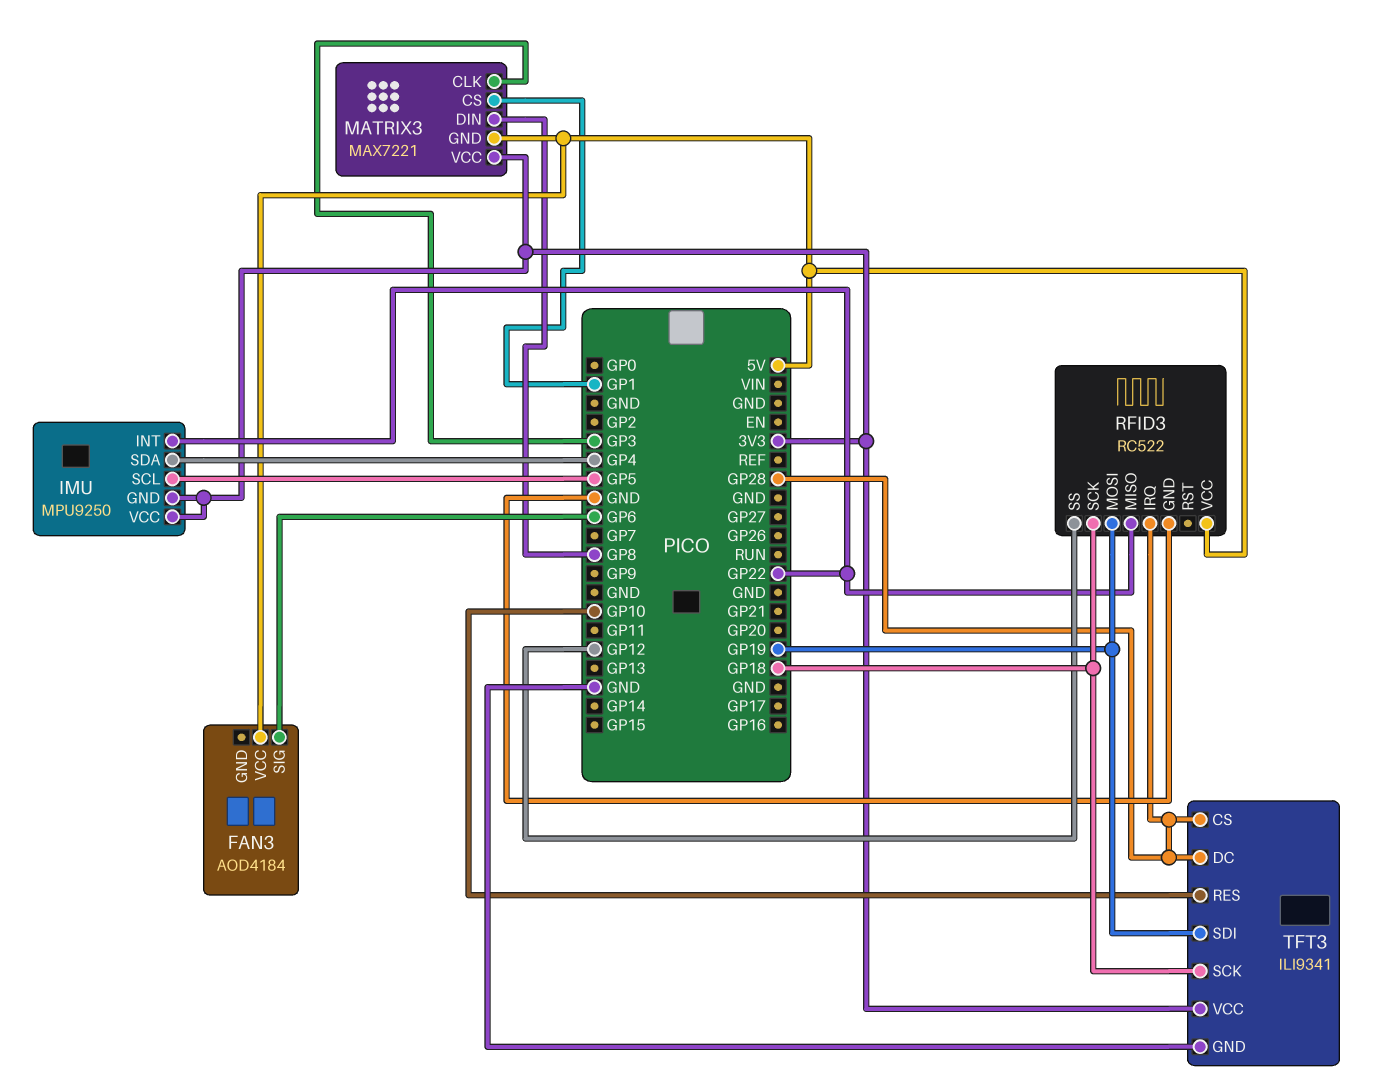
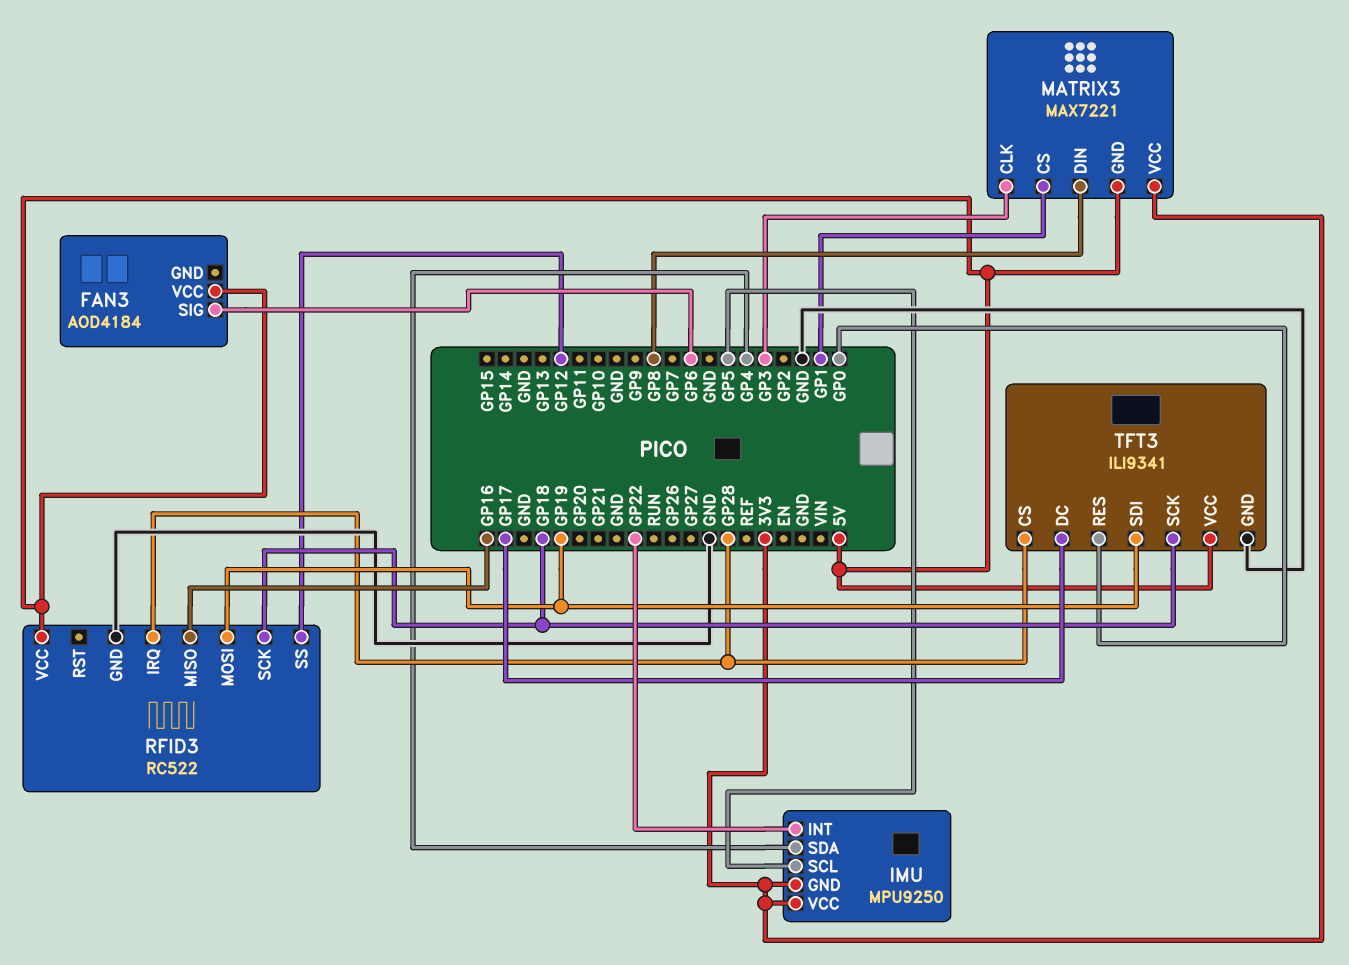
RFID3 pin MISO: GP22 -> GP16
TFT3 pin DC: GP28 -> GP17
TFT3 pin RES: GP10 -> GP0
TFT3 pin VCC: 3V3 -> 5V

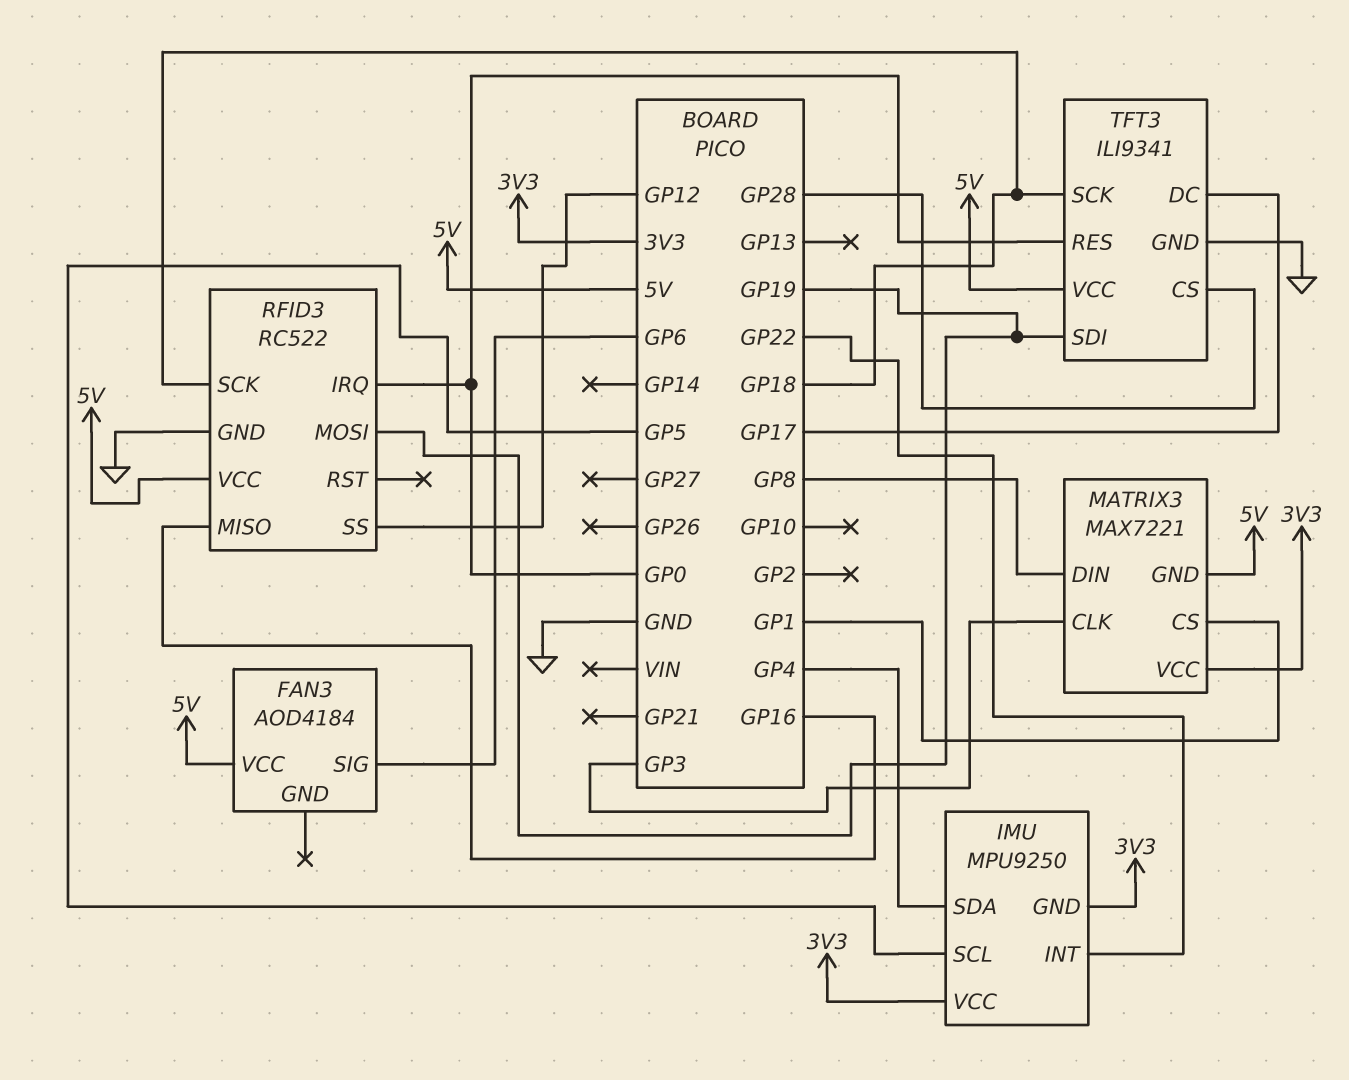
RFID3 pin IRQ: GP28 -> GP0

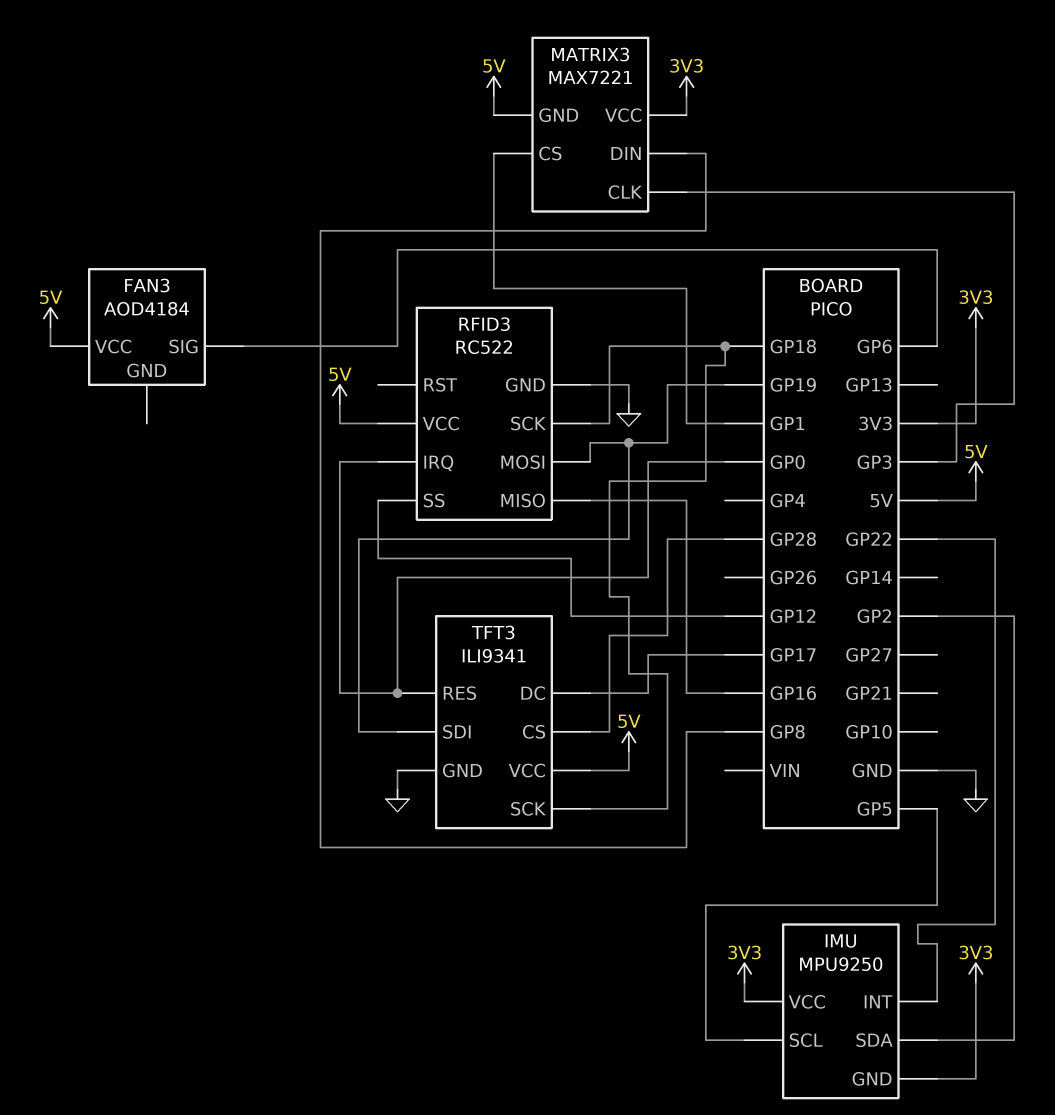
IMU pin SDA: GP4 -> GP2

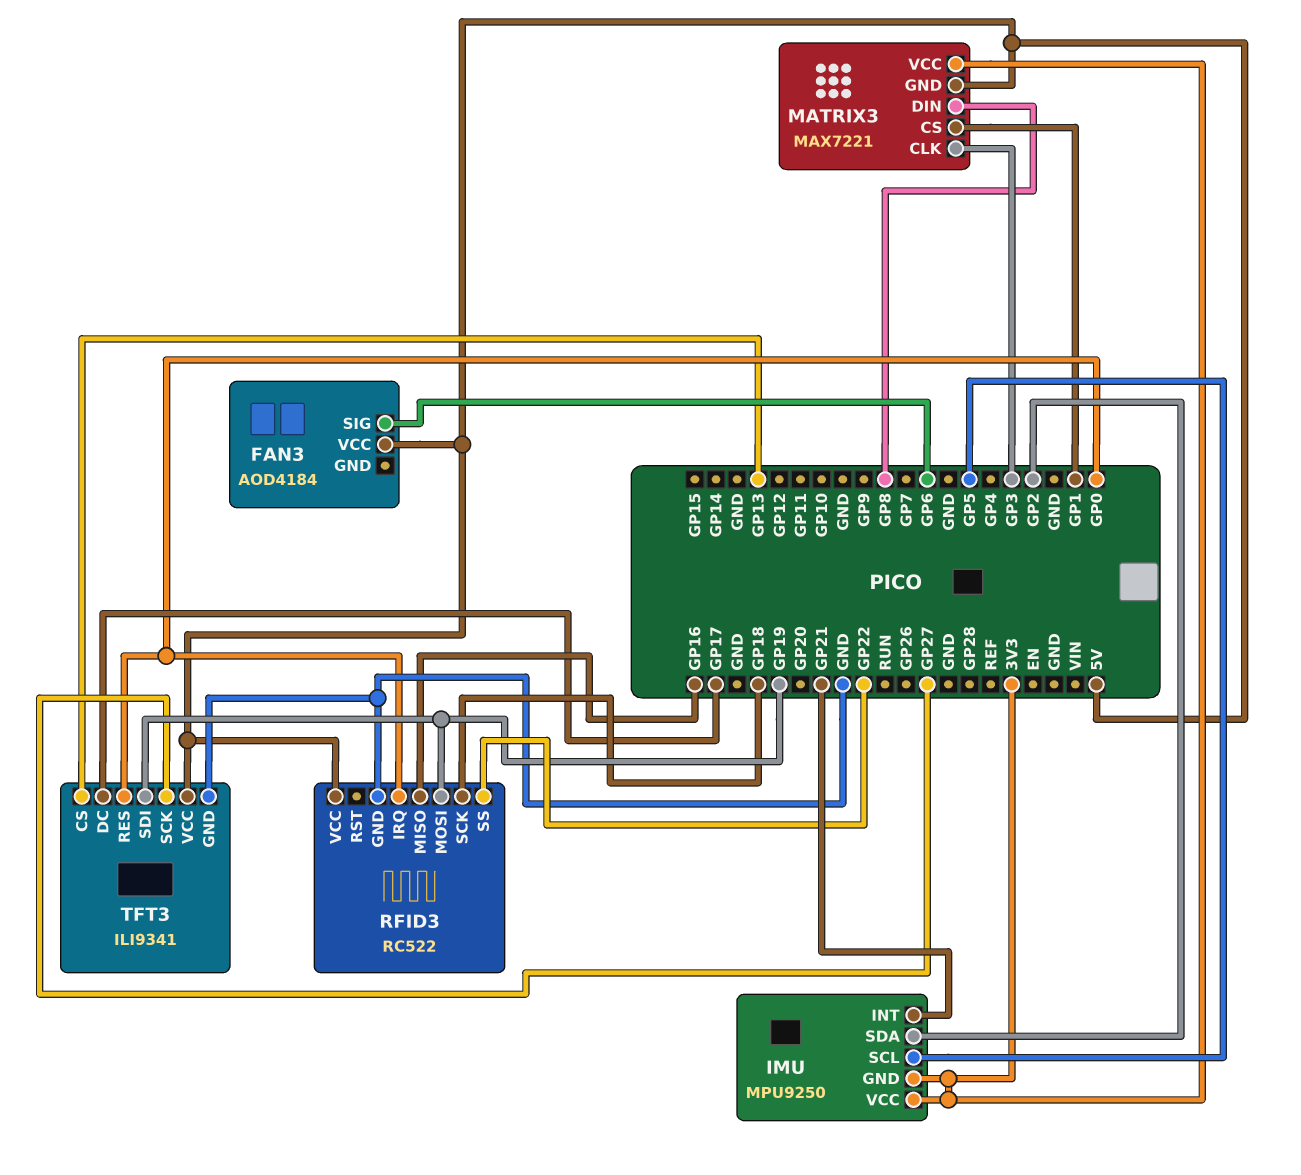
IMU pin INT: GP22 -> GP21
RFID3 pin SS: GP12 -> GP22
TFT3 pin CS: GP28 -> GP13
TFT3 pin SCK: GP18 -> GP27

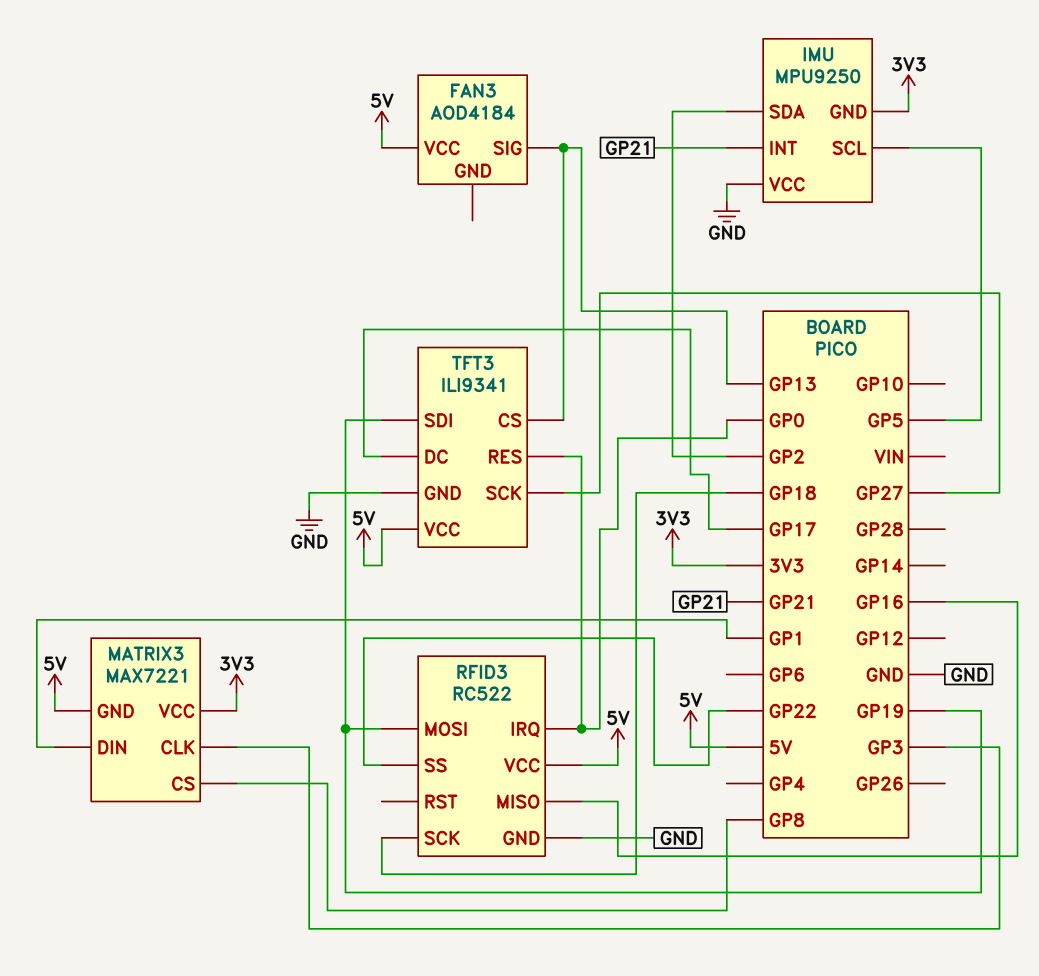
FAN3 pin SIG: GP6 -> GP13
IMU pin VCC: 3V3 -> GND
MATRIX3 pin CS: GP1 -> GP8
MATRIX3 pin DIN: GP8 -> GP1

